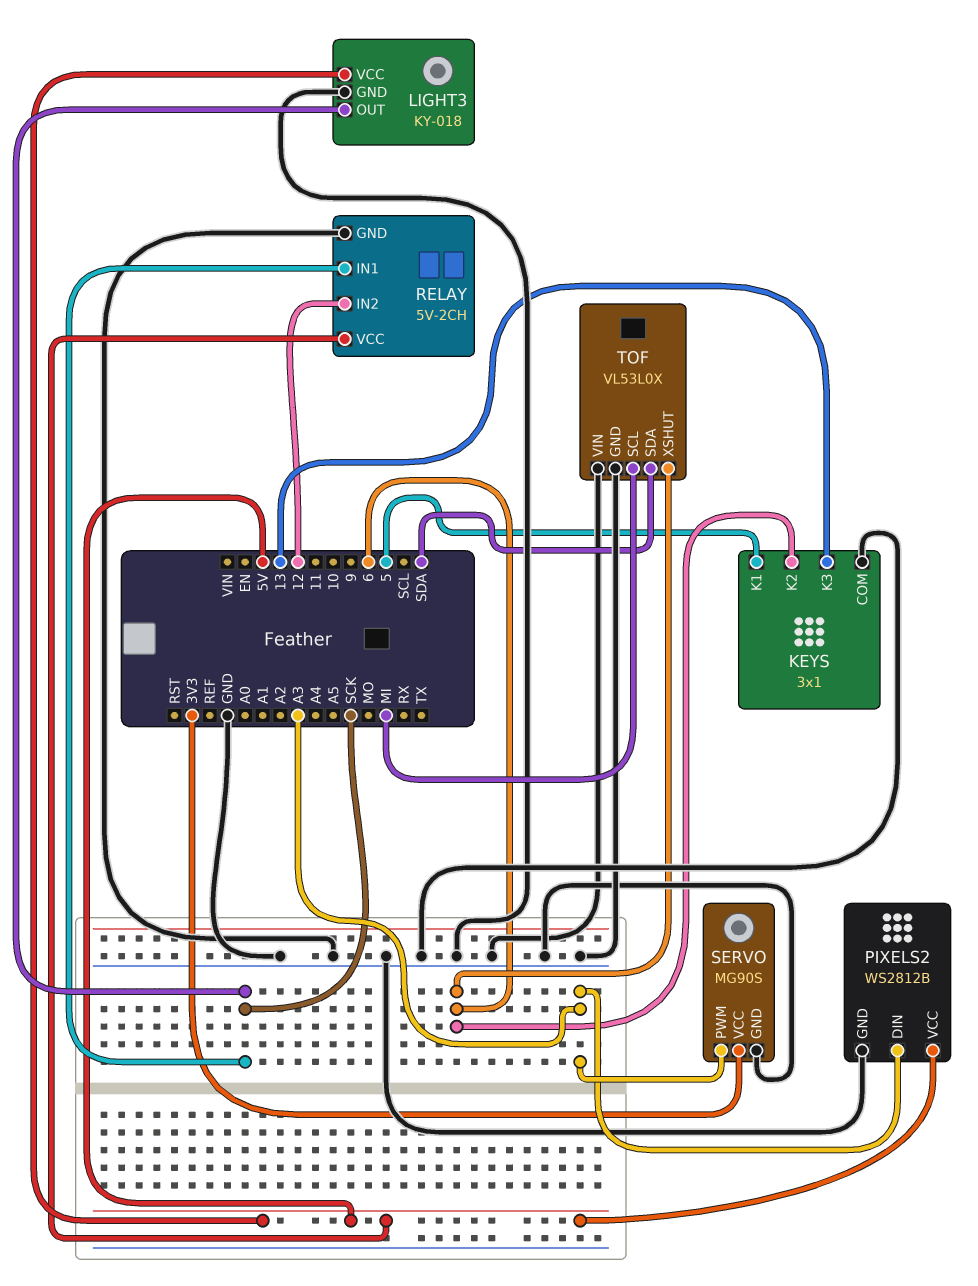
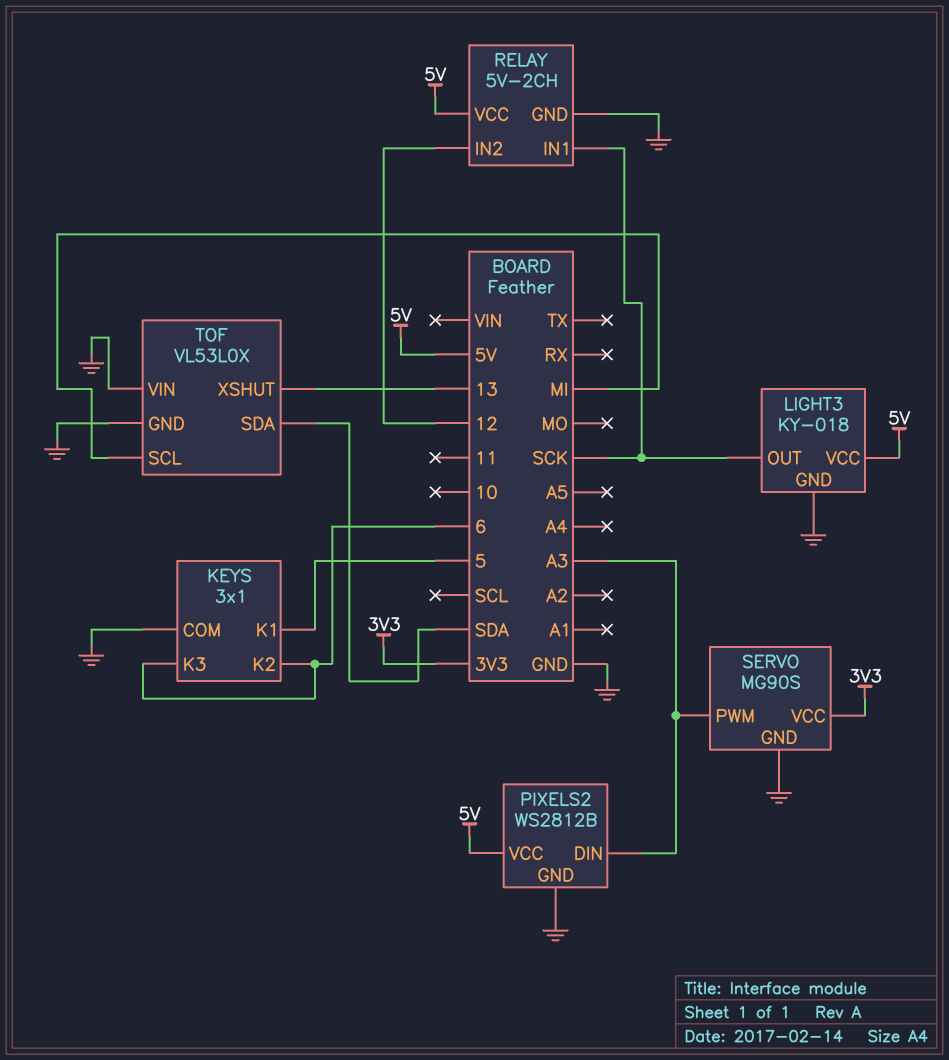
KEYS pin K3: 13 -> 6
TOF pin XSHUT: 6 -> 13

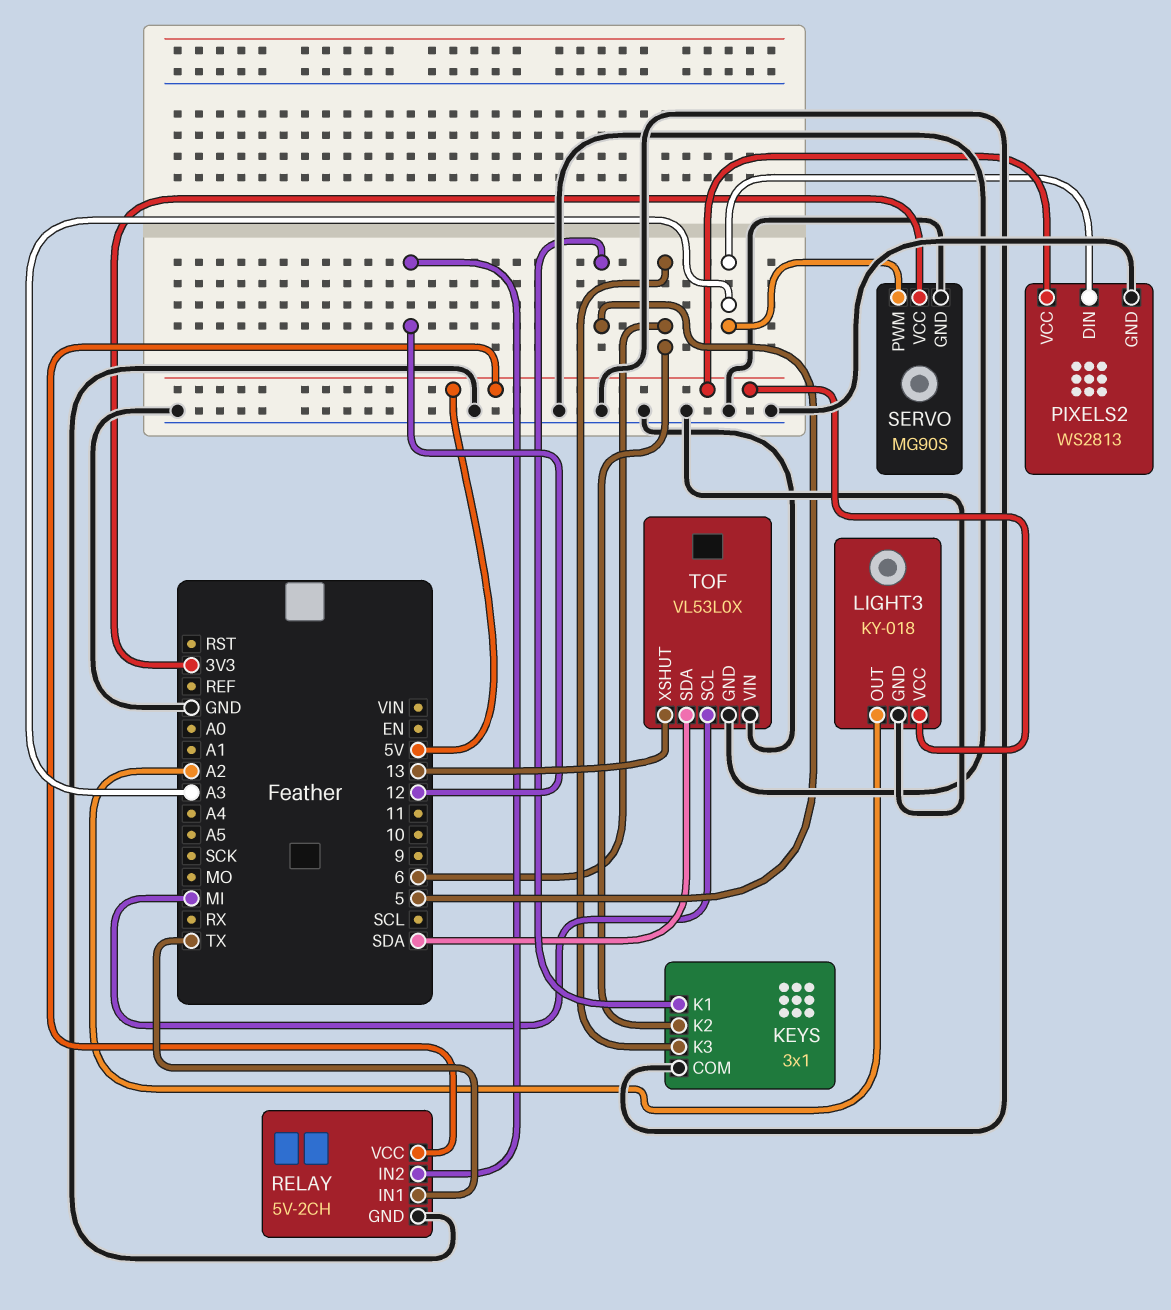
LIGHT3 pin OUT: SCK -> A2
PIXELS2: WS2812B -> WS2813
RELAY pin IN1: SCK -> TX

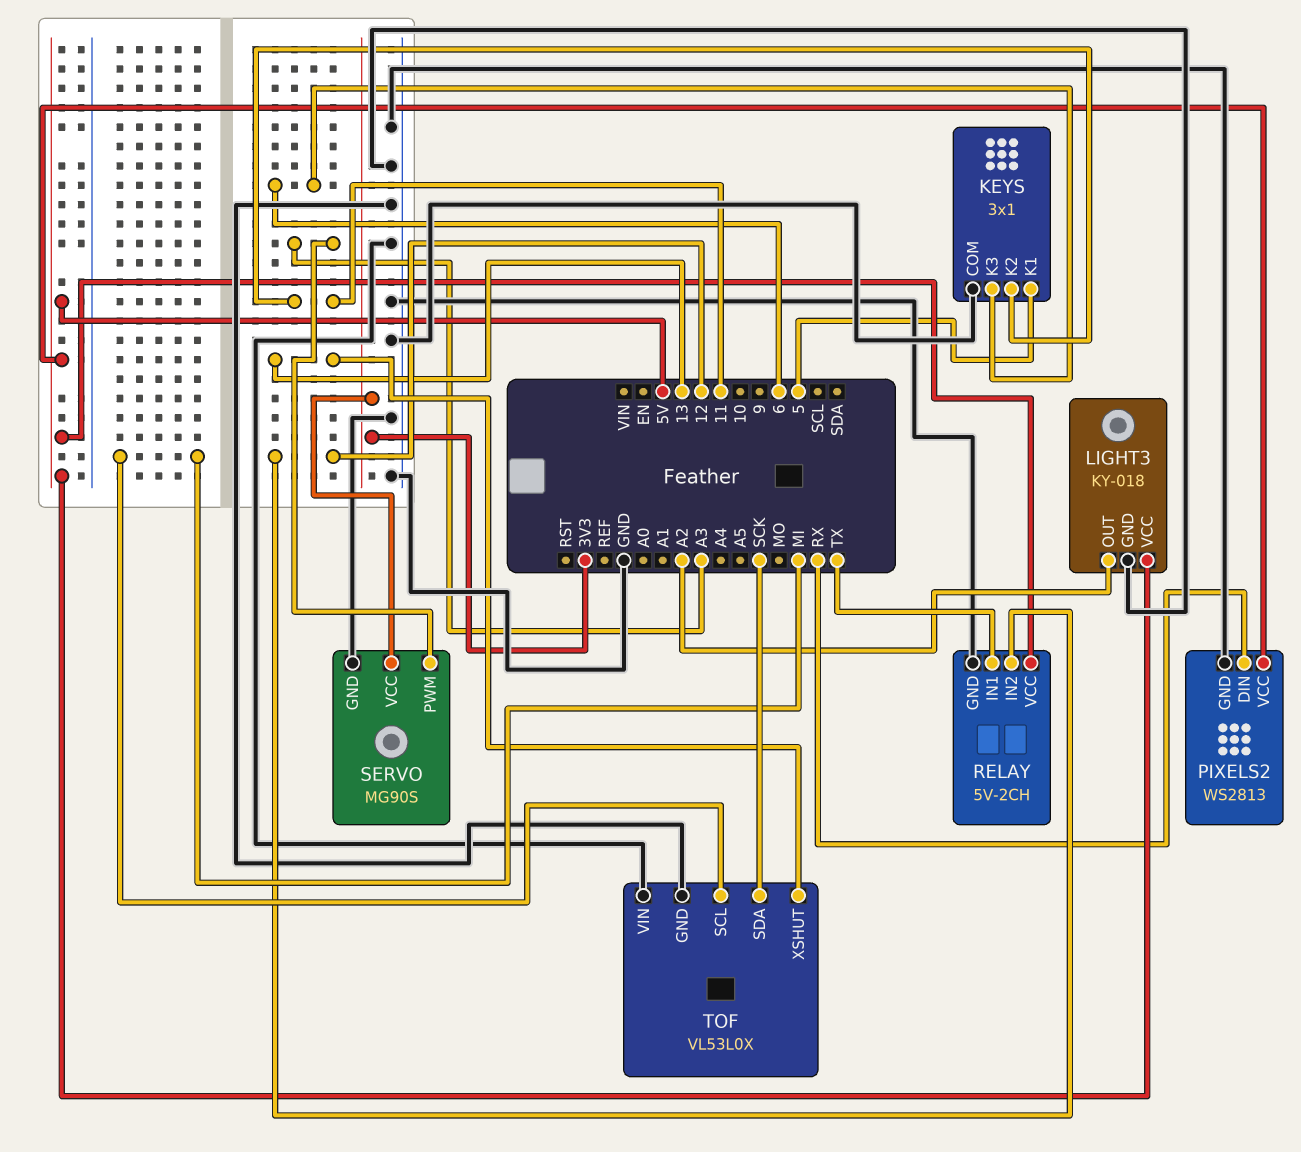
KEYS pin K2: 6 -> 11
PIXELS2 pin DIN: A3 -> RX
TOF pin SDA: SDA -> SCK

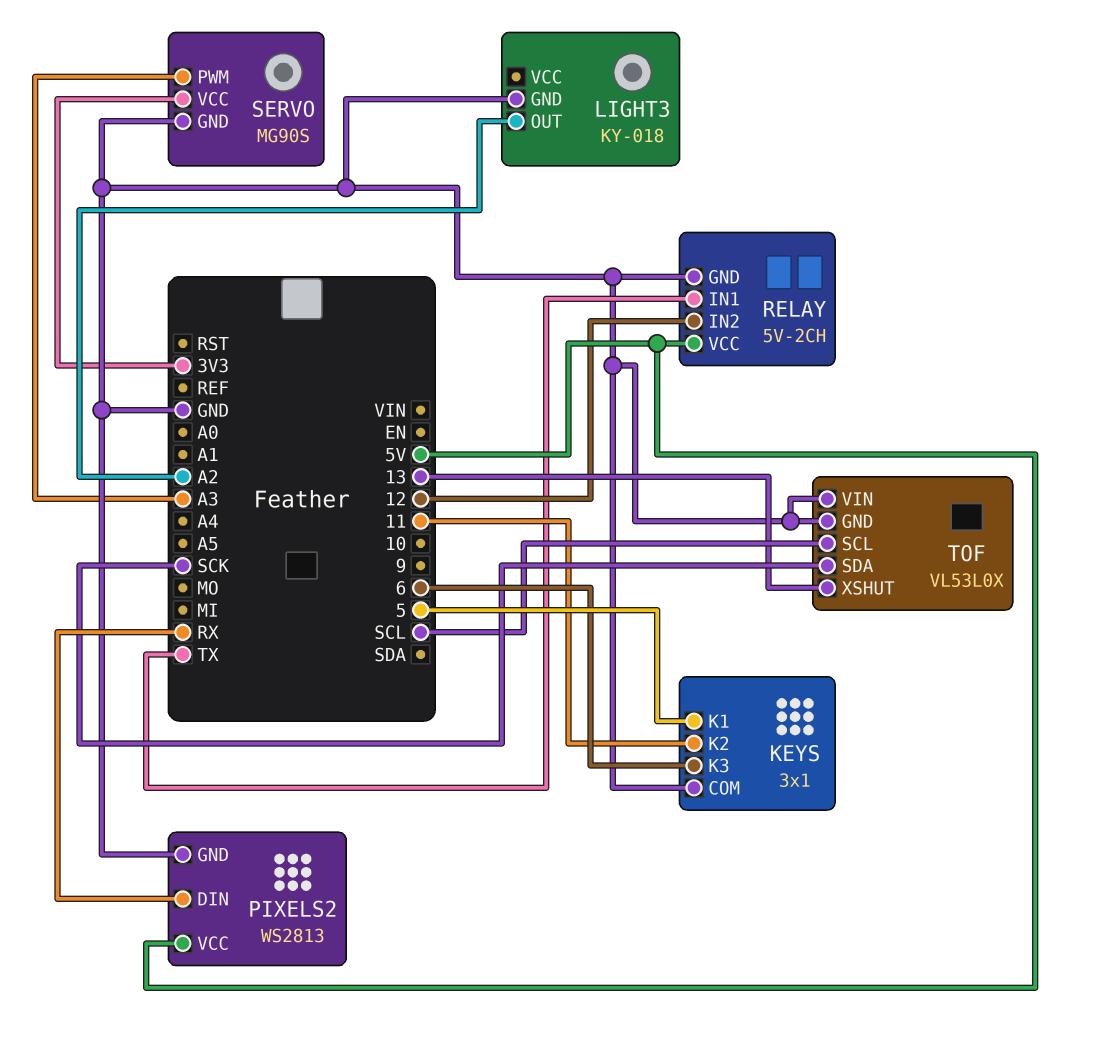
LIGHT3 pin VCC: 5V -> none
TOF pin SCL: MI -> SCL

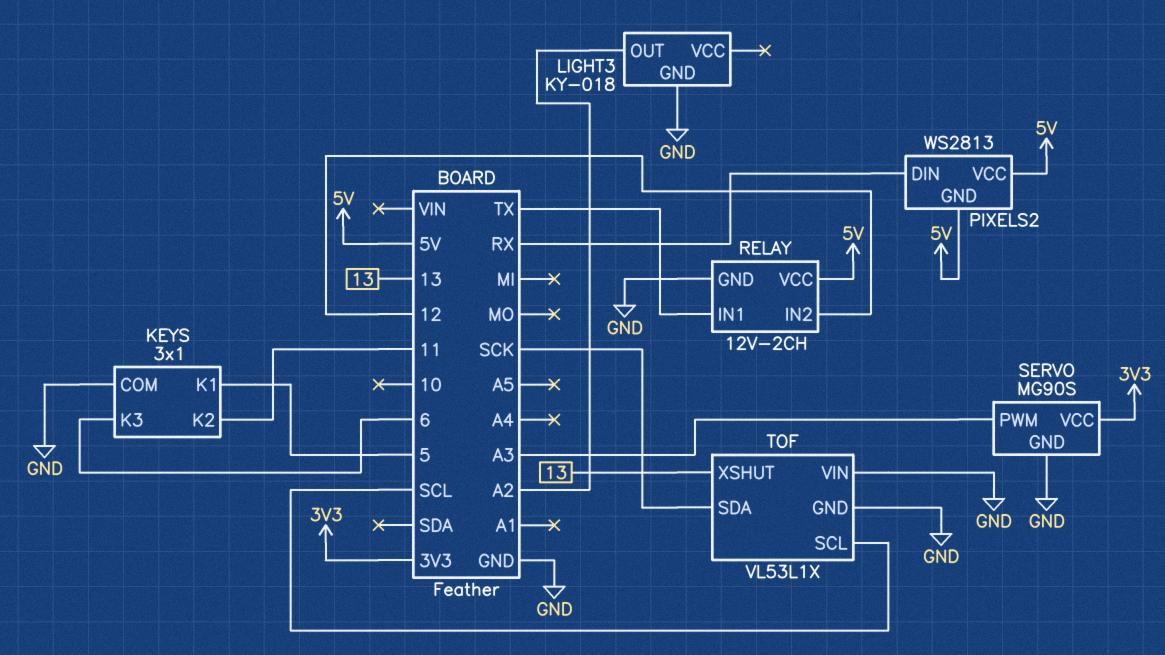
PIXELS2 pin GND: GND -> 5V
RELAY: 5V-2CH -> 12V-2CH
TOF: VL53L0X -> VL53L1X

